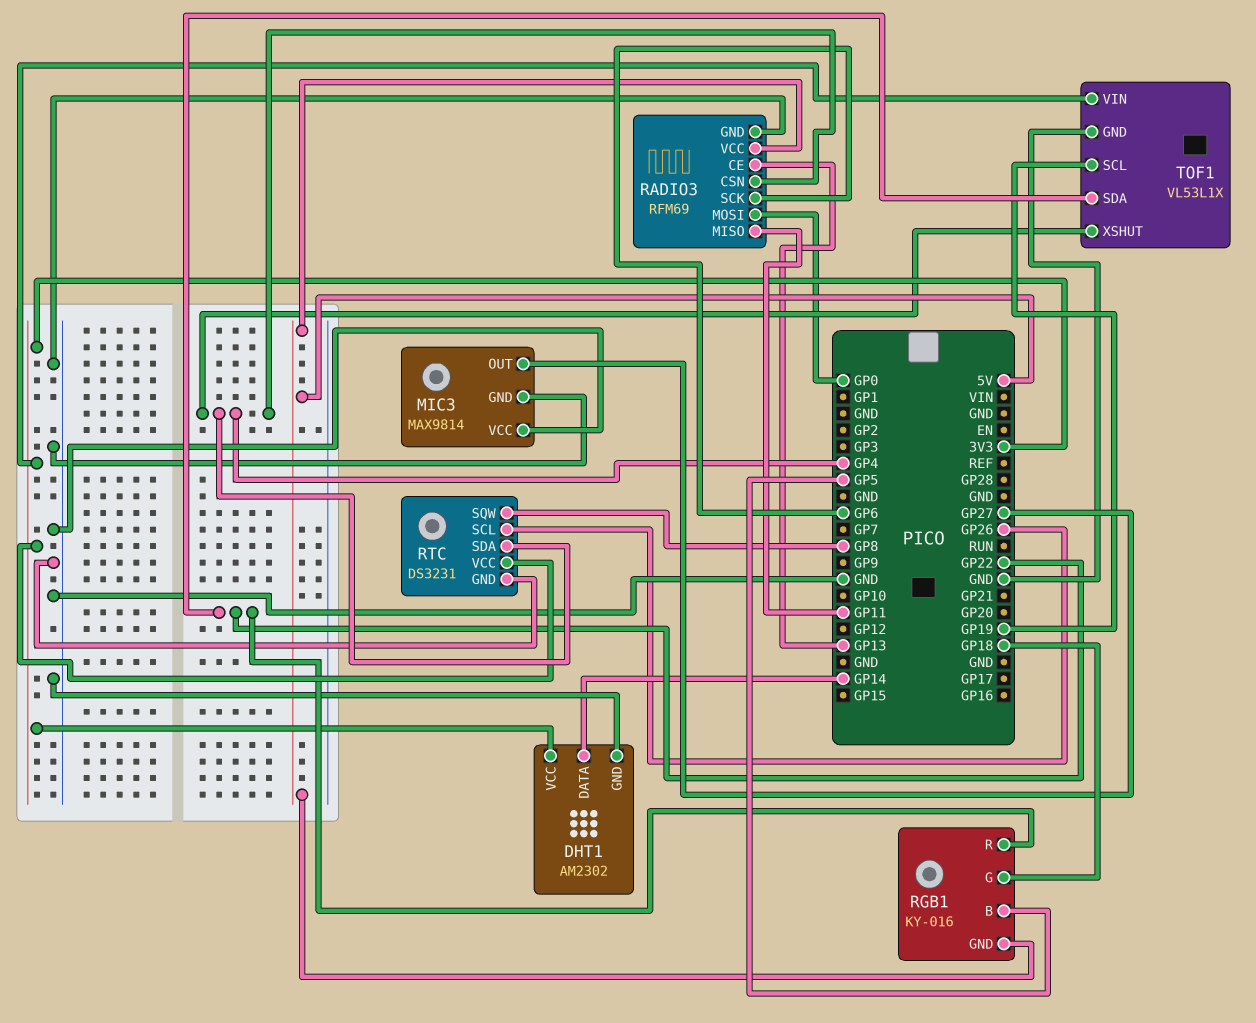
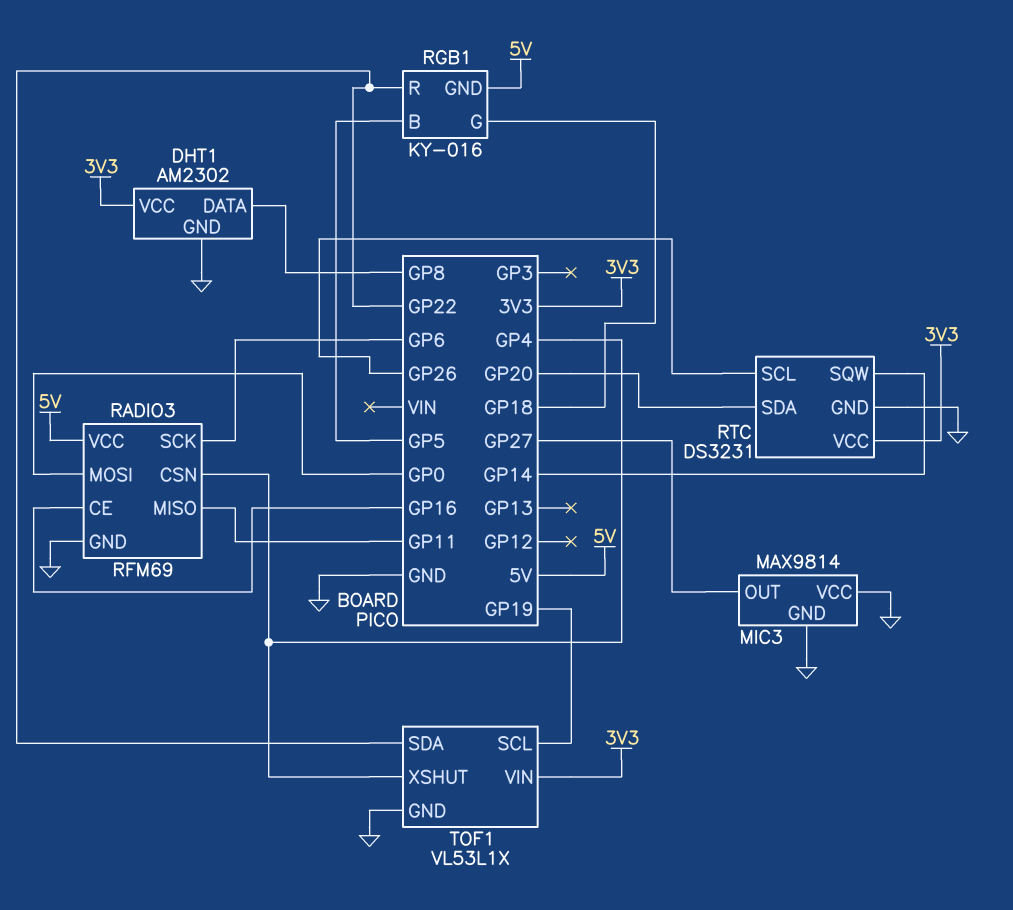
DHT1 pin DATA: GP14 -> GP8
RADIO3 pin CE: GP13 -> GP16
RTC pin SDA: GP4 -> GP20
RTC pin SQW: GP8 -> GP14

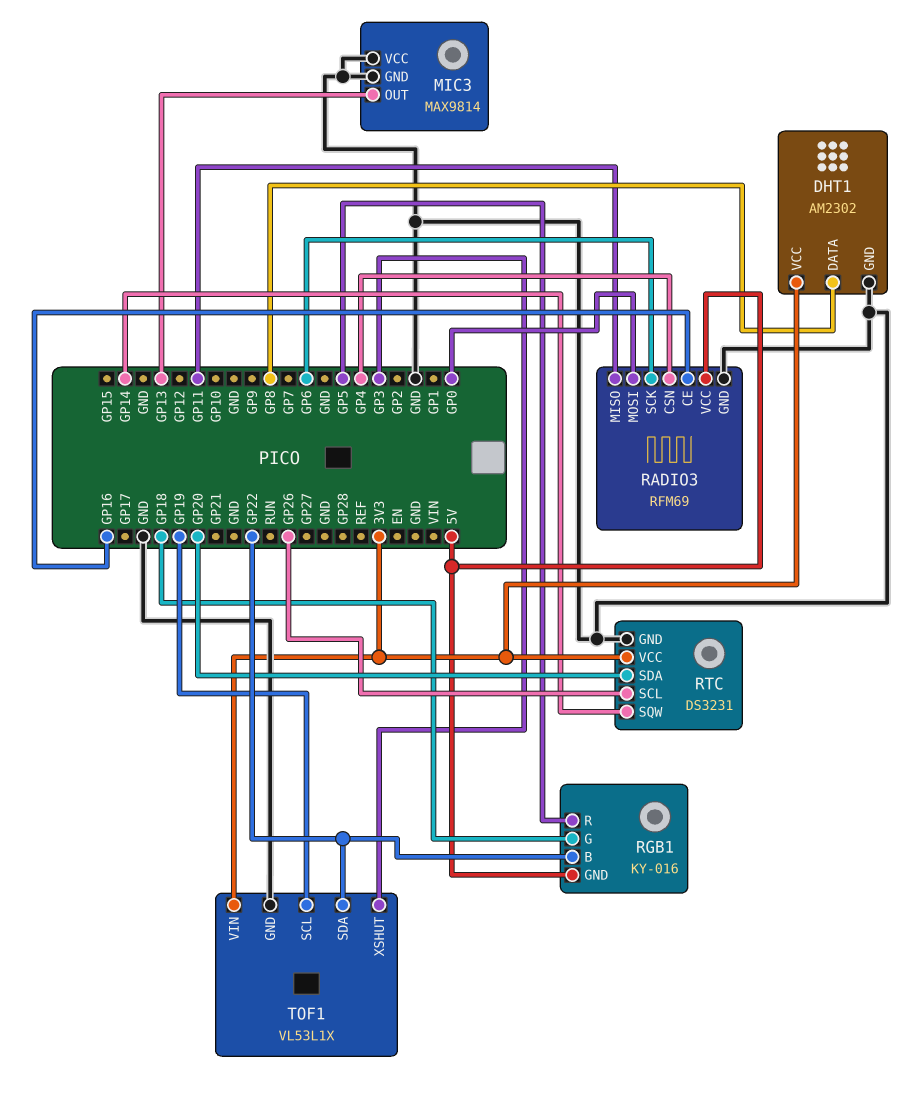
MIC3 pin OUT: GP27 -> GP13
RGB1 pin B: GP5 -> GP22
RGB1 pin R: GP22 -> GP5
TOF1 pin XSHUT: GP4 -> GP3

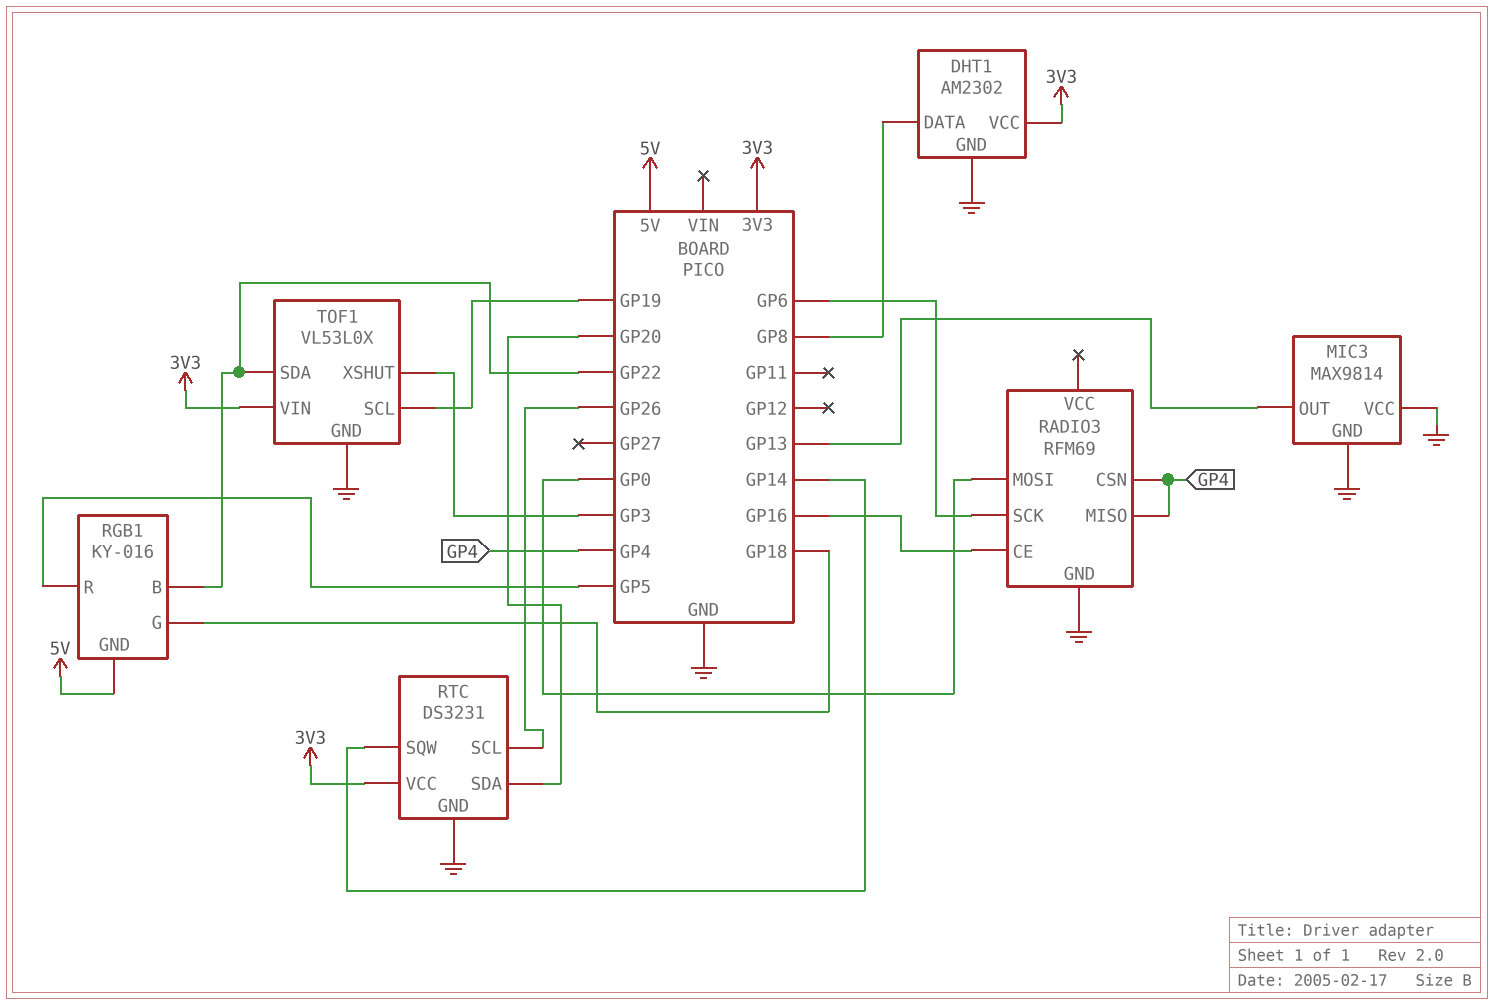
RADIO3 pin MISO: GP11 -> GP4
RADIO3 pin VCC: 5V -> none
TOF1: VL53L1X -> VL53L0X

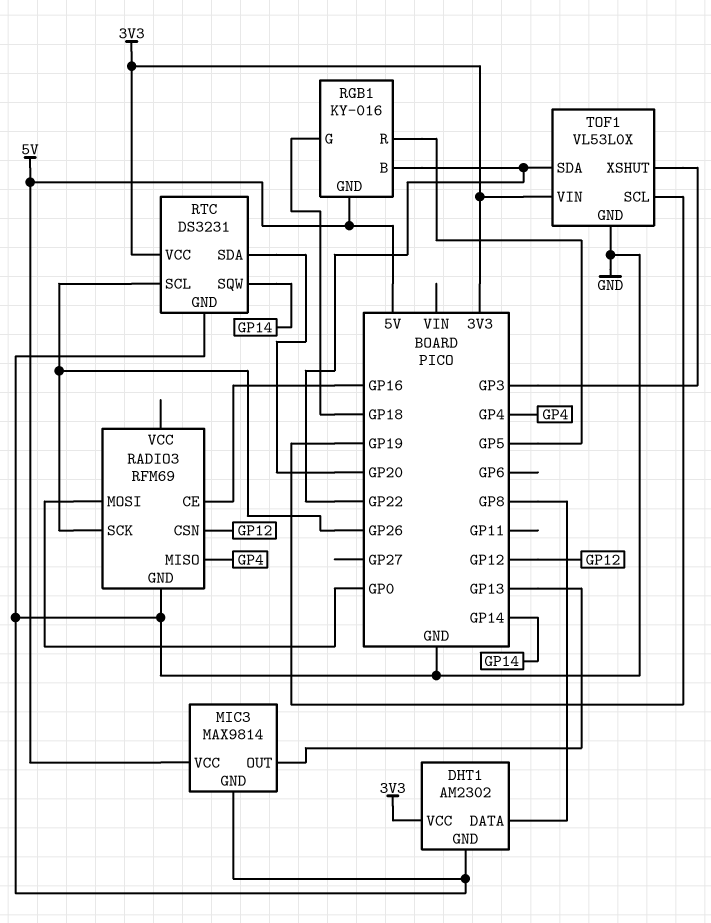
MIC3 pin VCC: GND -> 5V
RADIO3 pin CSN: GP4 -> GP12
RADIO3 pin SCK: GP6 -> GP26

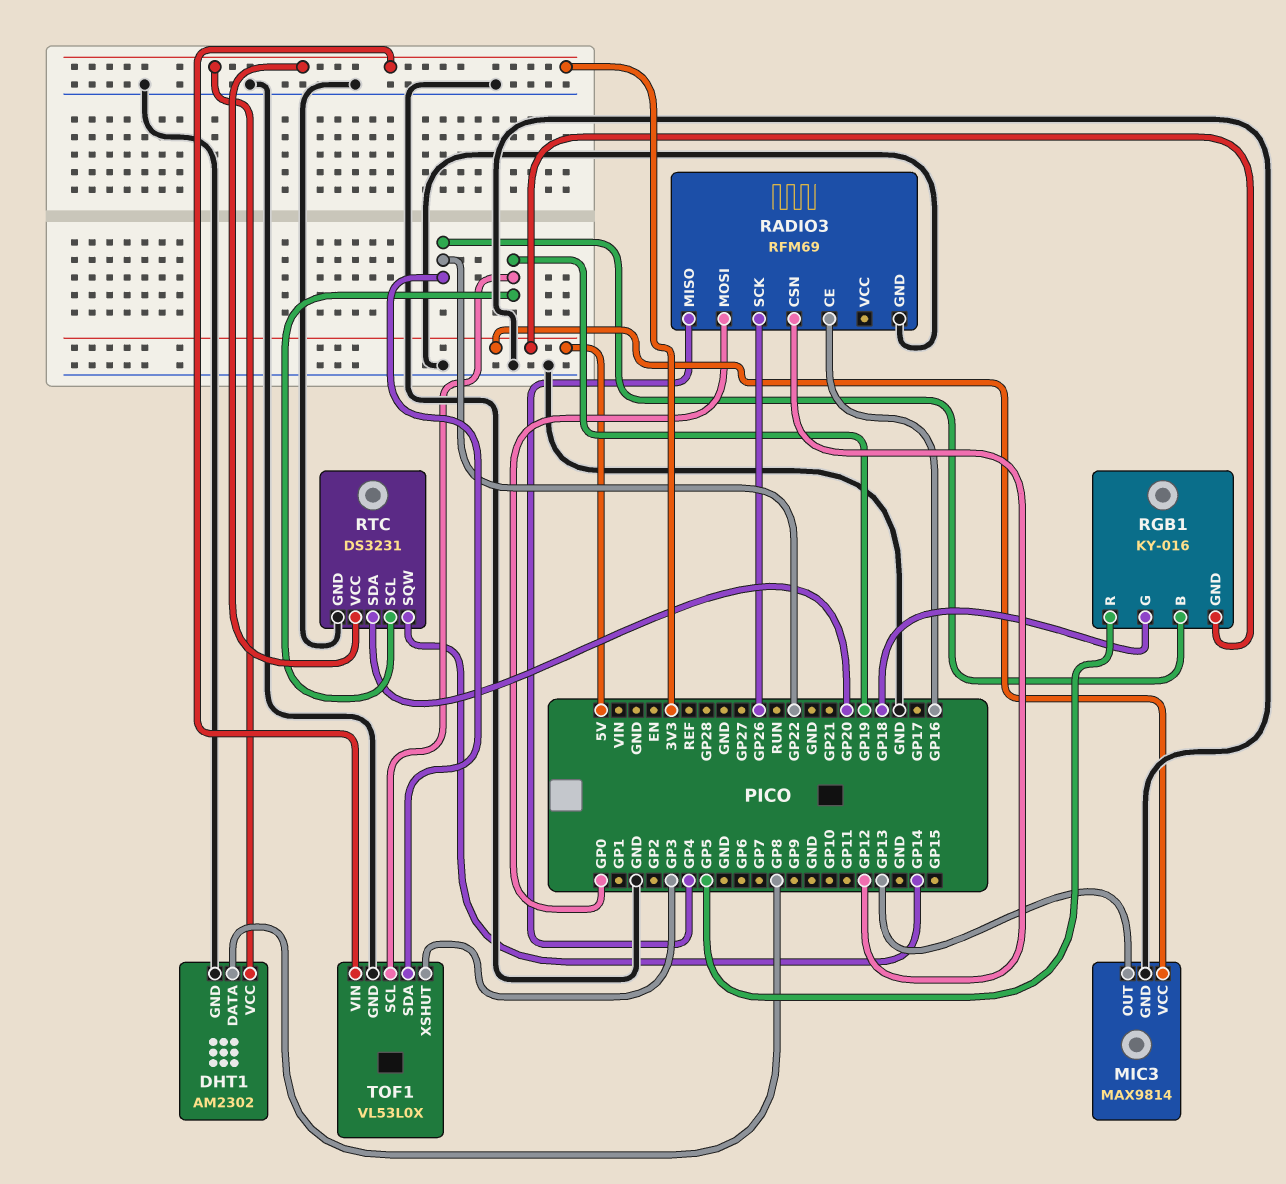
RTC pin SCL: GP26 -> GP19

